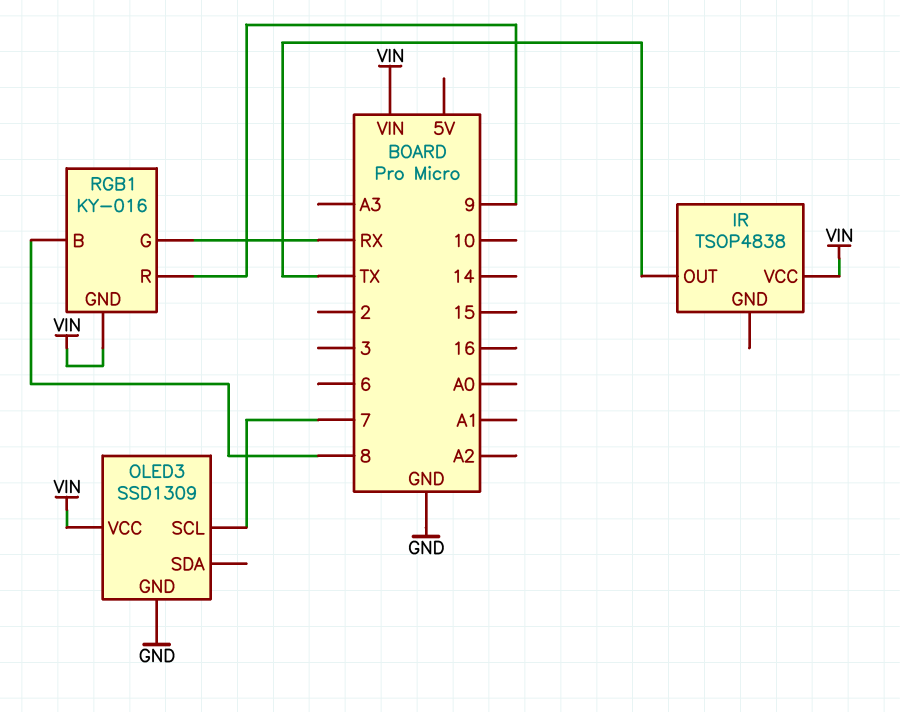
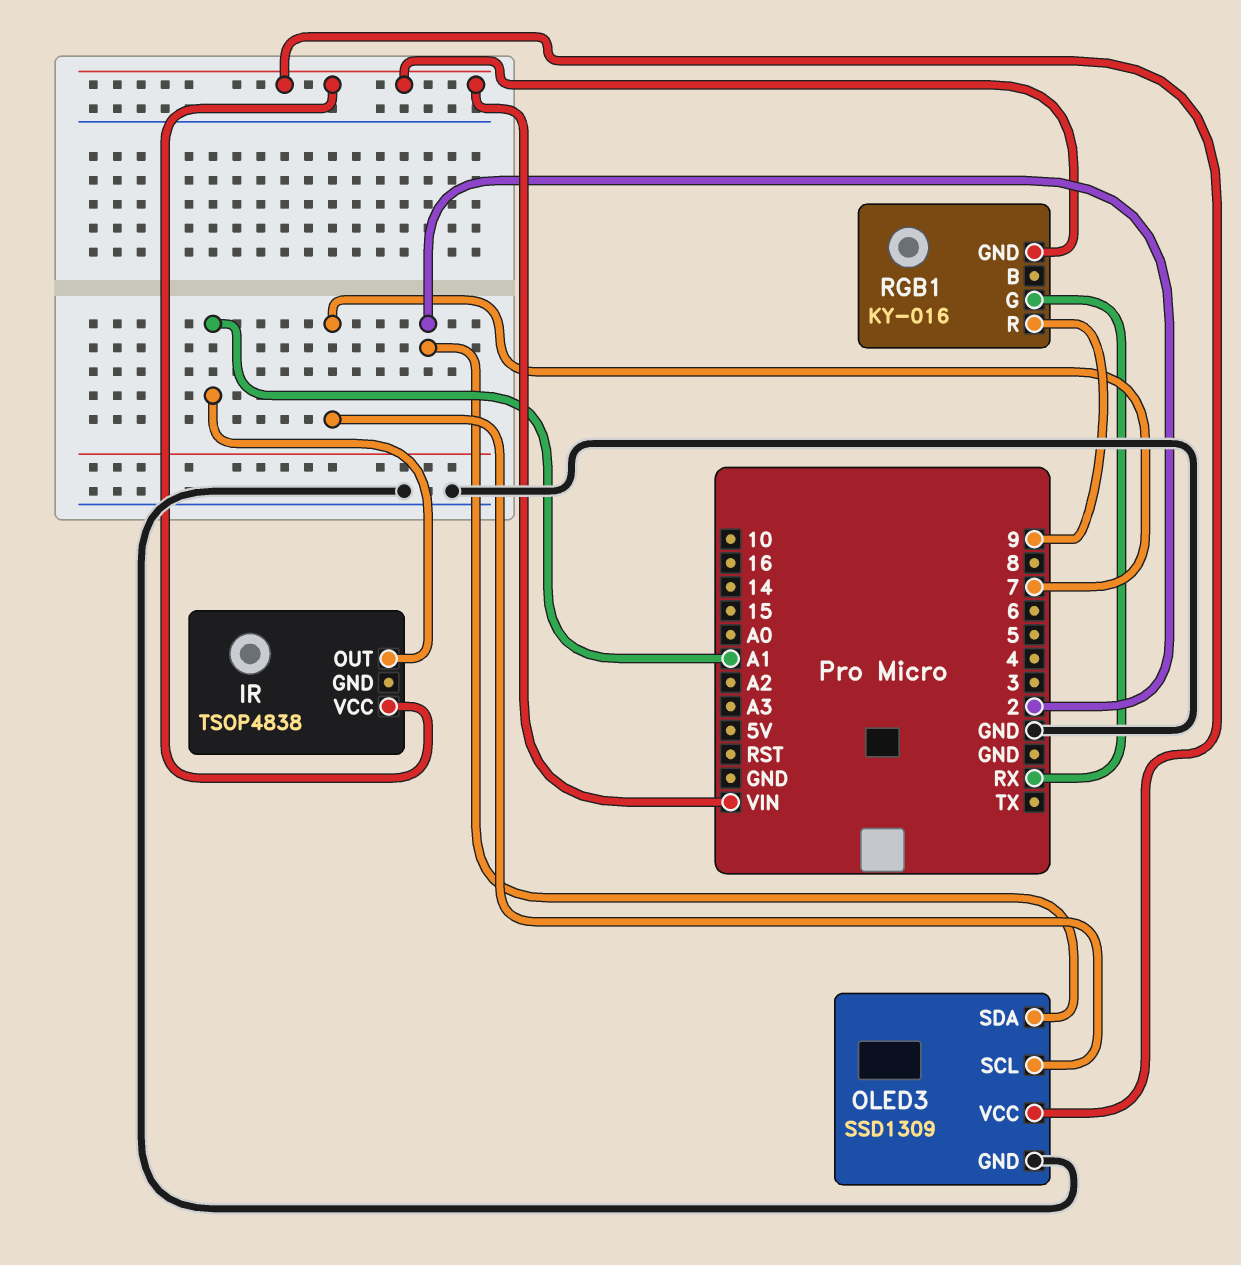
IR pin OUT: TX -> A1
OLED3 pin SDA: none -> 2
RGB1 pin B: 8 -> none

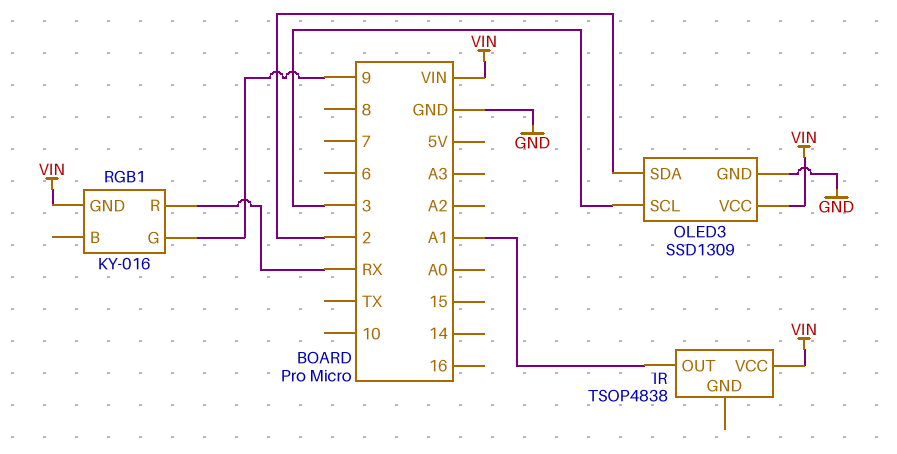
OLED3 pin SCL: 7 -> 3
RGB1 pin G: RX -> 9
RGB1 pin R: 9 -> RX

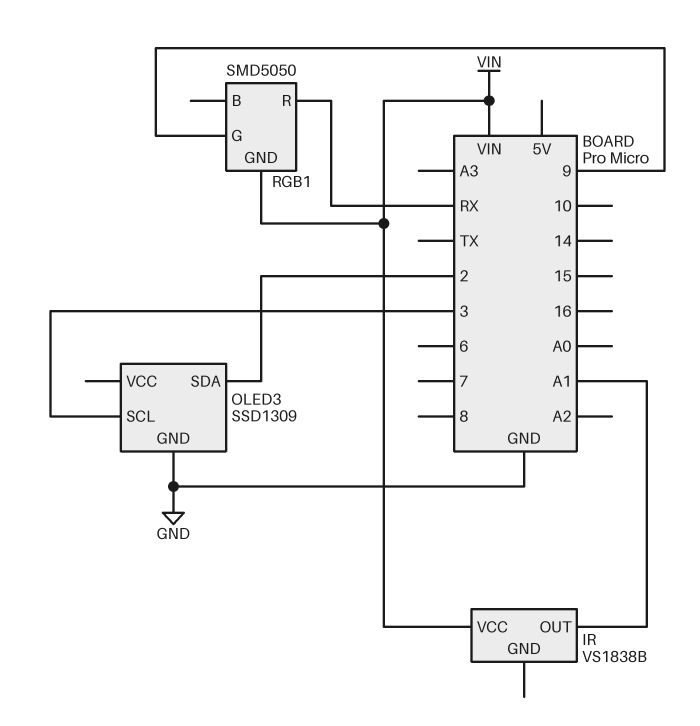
IR: TSOP4838 -> VS1838B
OLED3 pin VCC: VIN -> none
RGB1: KY-016 -> SMD5050

